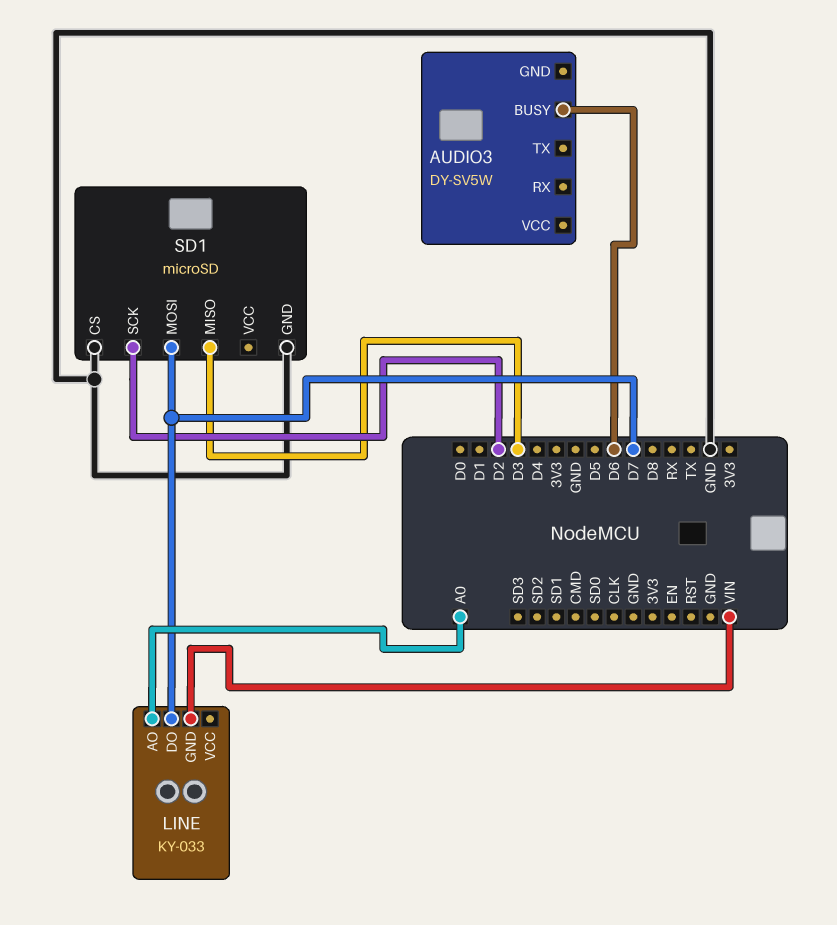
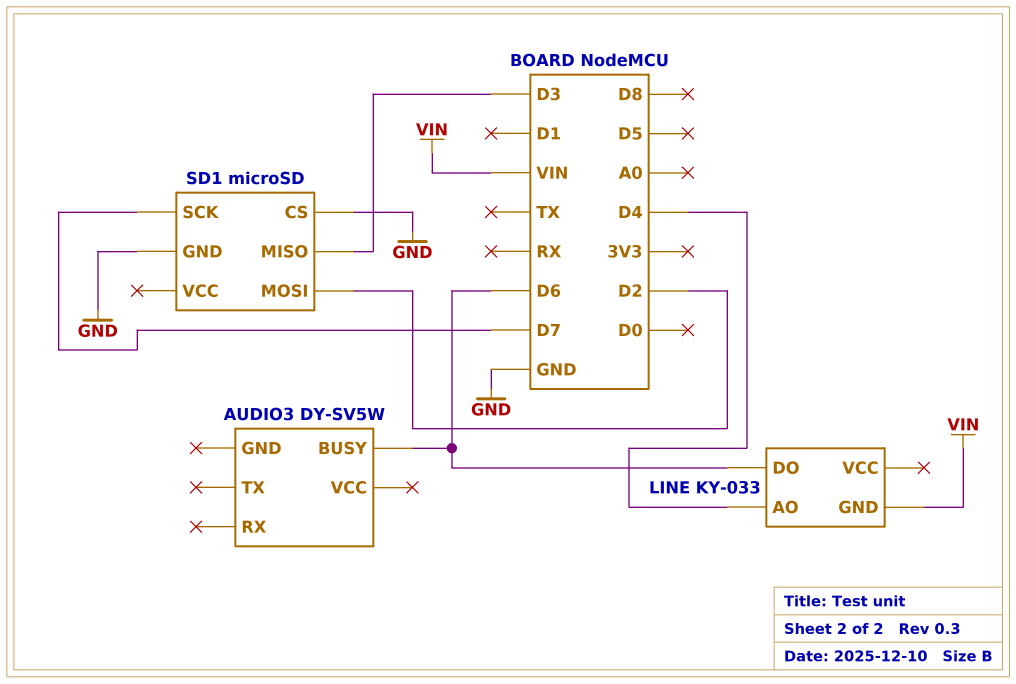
LINE pin AO: A0 -> D4
LINE pin DO: D7 -> D6
SD1 pin MOSI: D7 -> D2
SD1 pin SCK: D2 -> D7

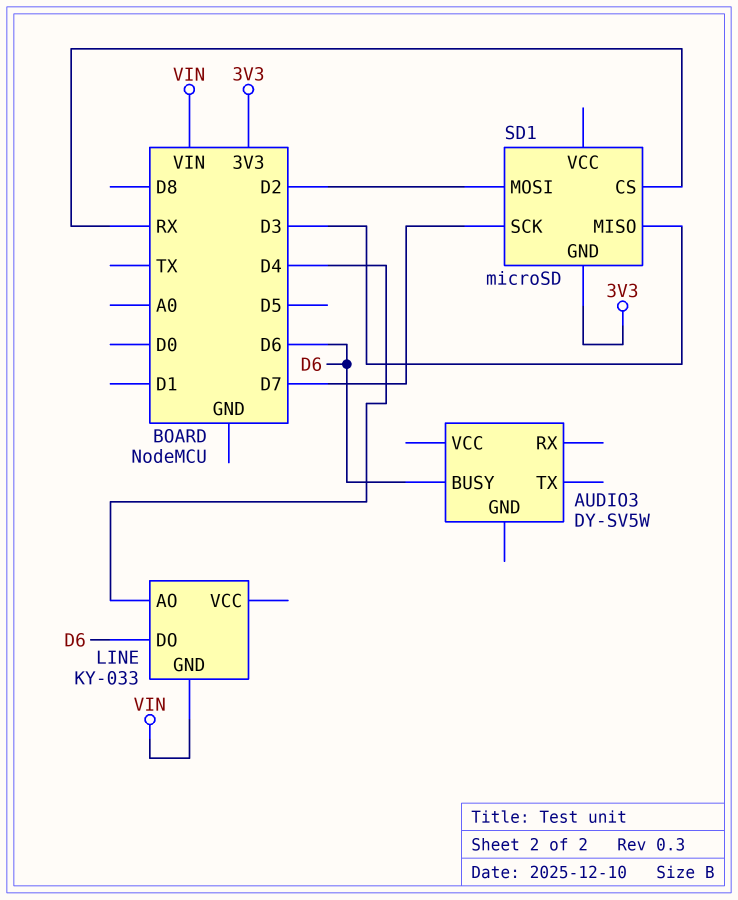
SD1 pin CS: GND -> RX
SD1 pin GND: GND -> 3V3

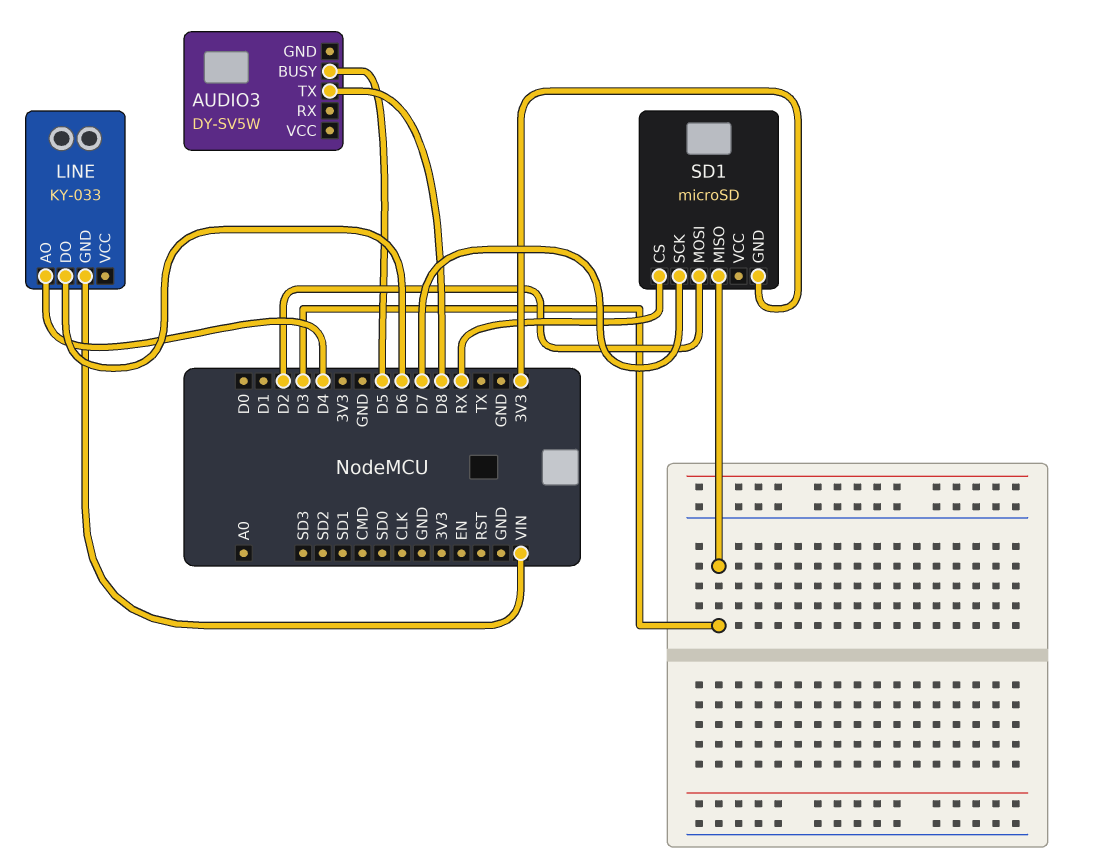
AUDIO3 pin BUSY: D6 -> D5
AUDIO3 pin TX: none -> D8

